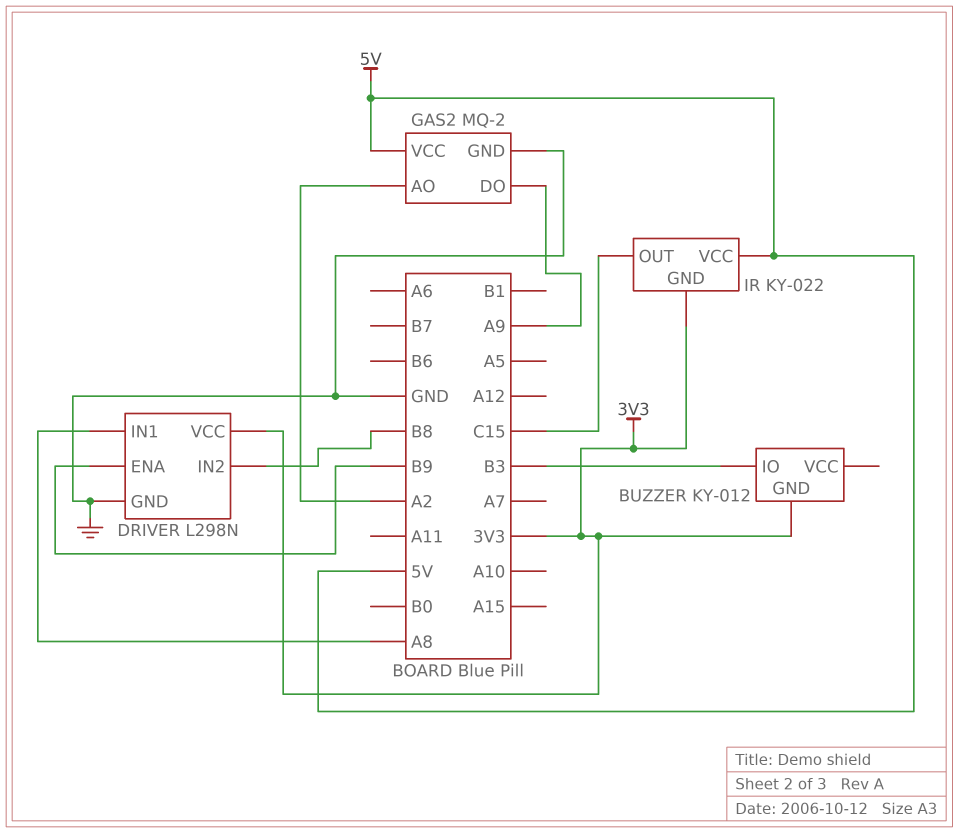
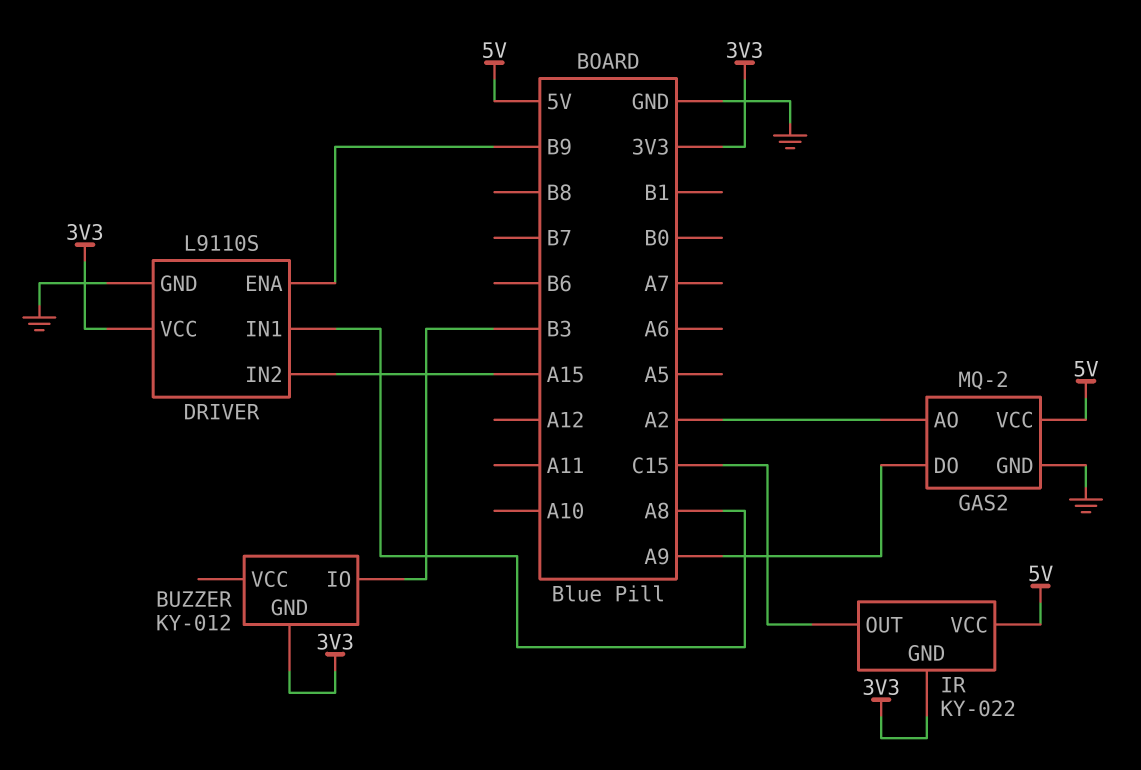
DRIVER: L298N -> L9110S
DRIVER pin IN2: B8 -> A15

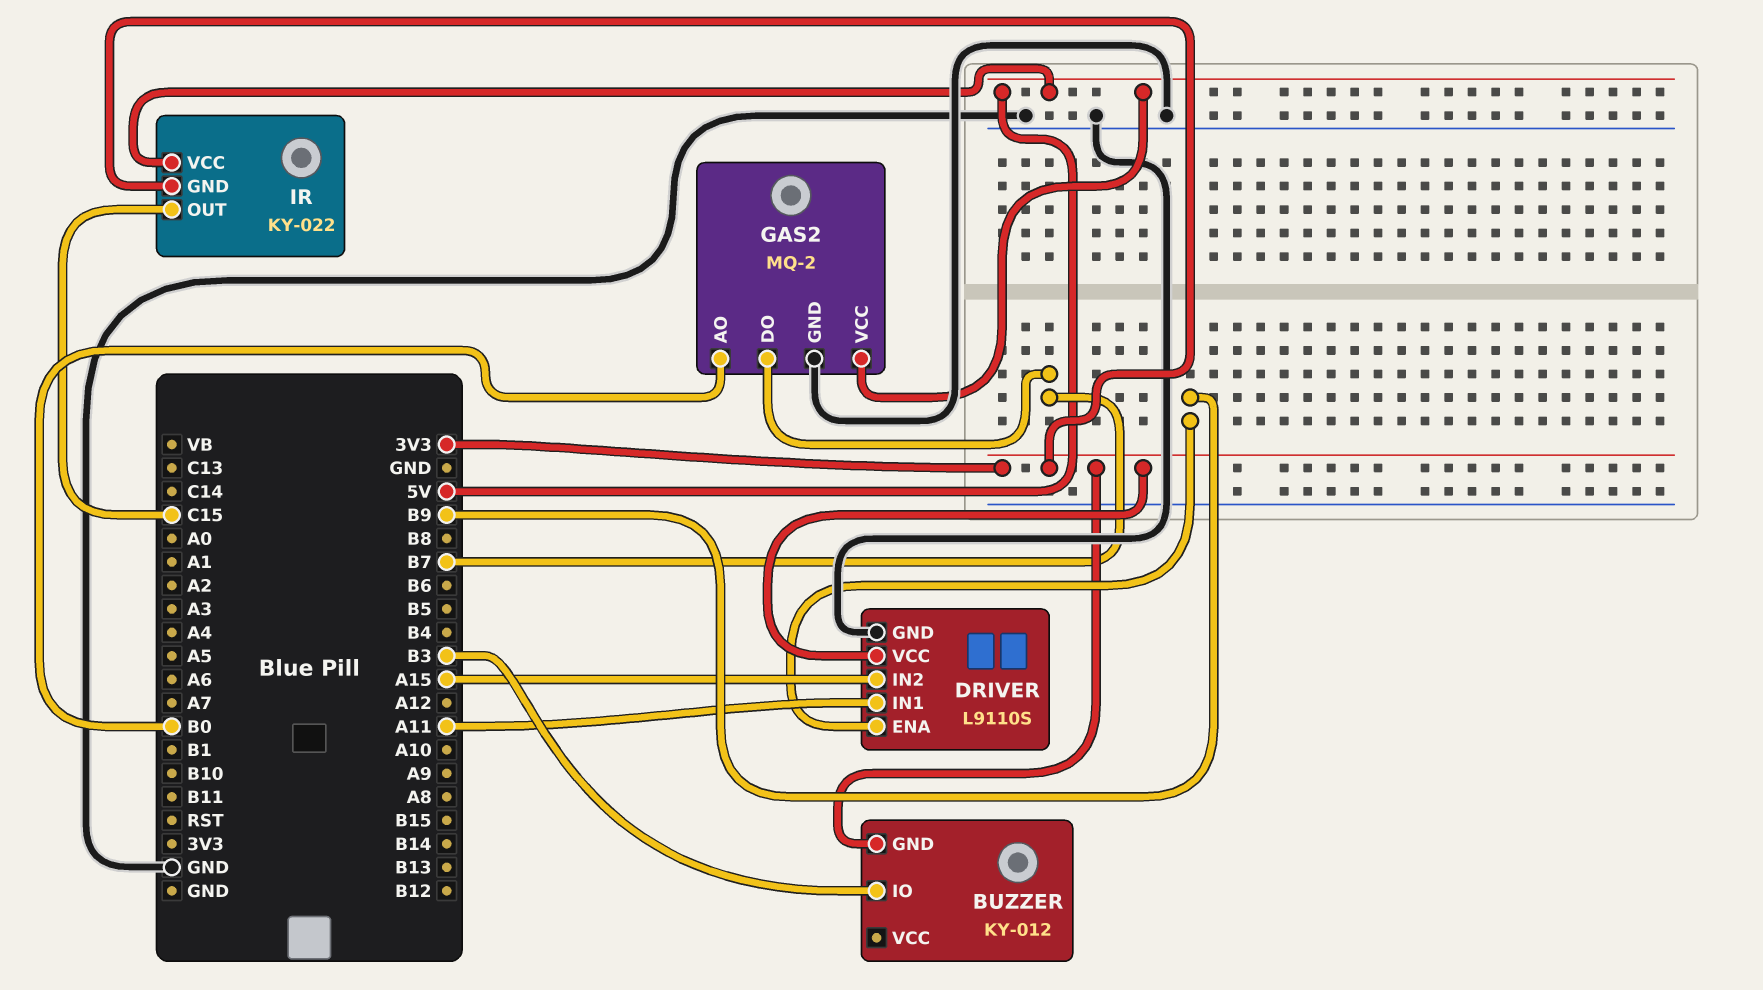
DRIVER pin IN1: A8 -> A11
GAS2 pin AO: A2 -> B0
GAS2 pin DO: A9 -> B7

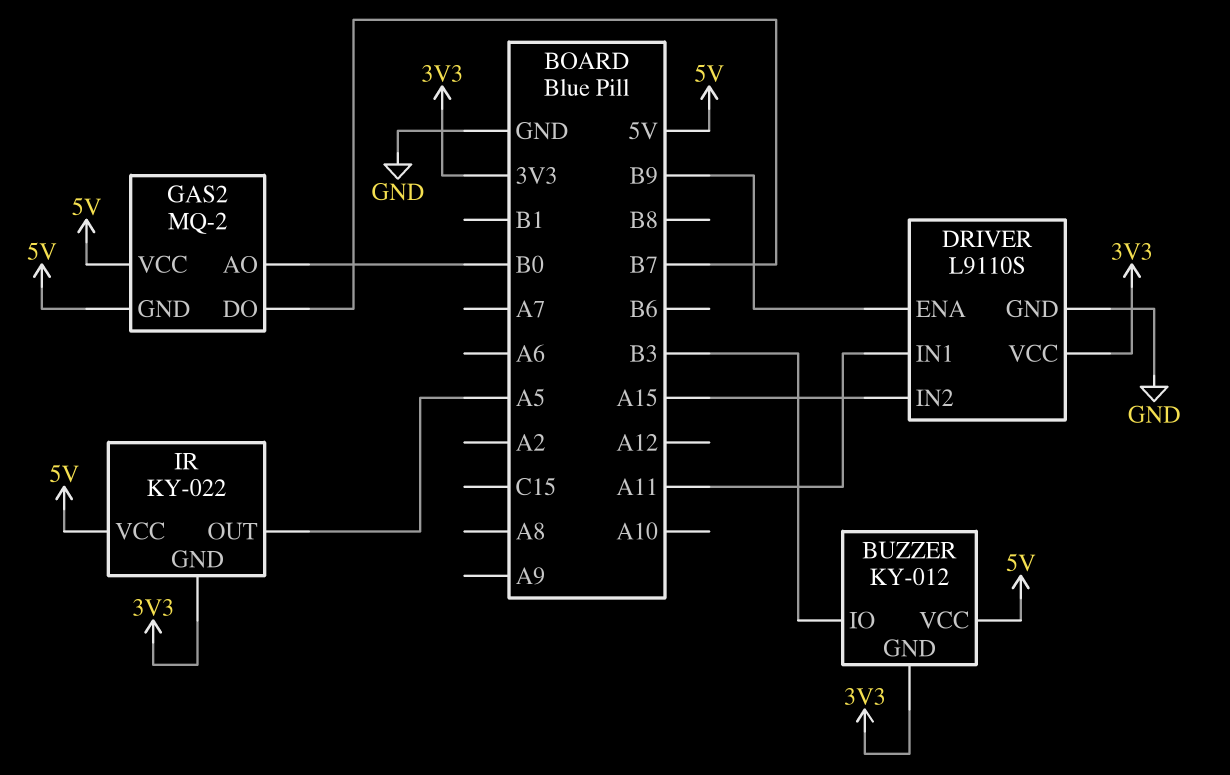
BUZZER pin VCC: none -> 5V
GAS2 pin GND: GND -> 5V
IR pin OUT: C15 -> A5

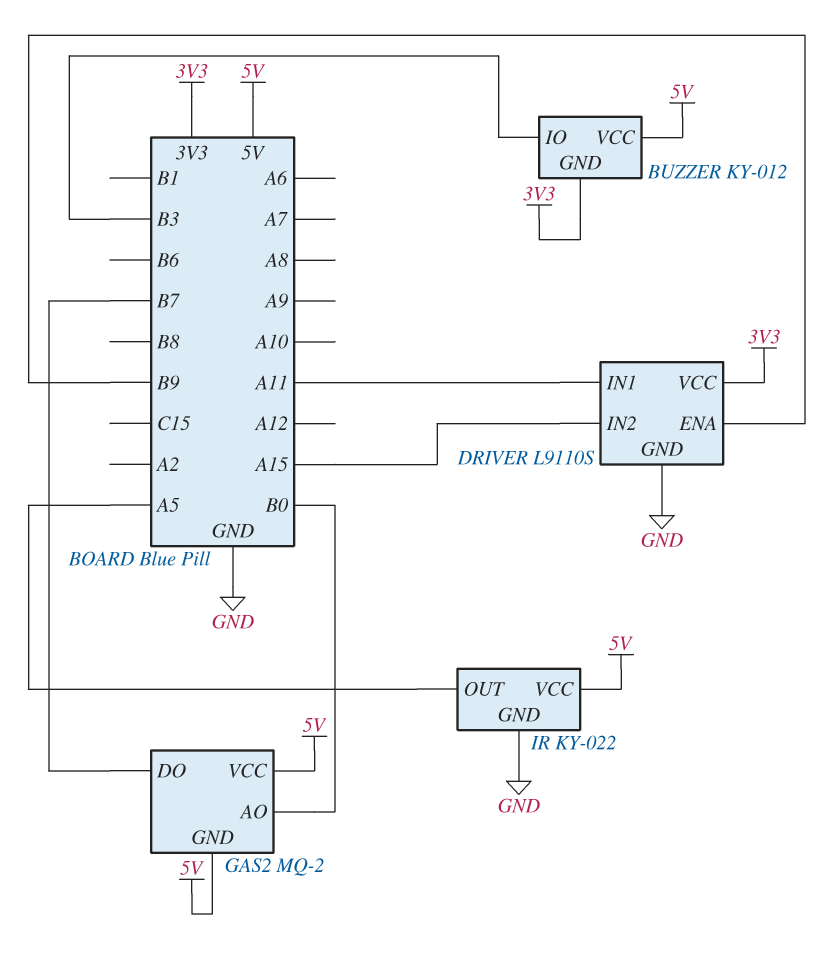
IR pin GND: 3V3 -> GND

